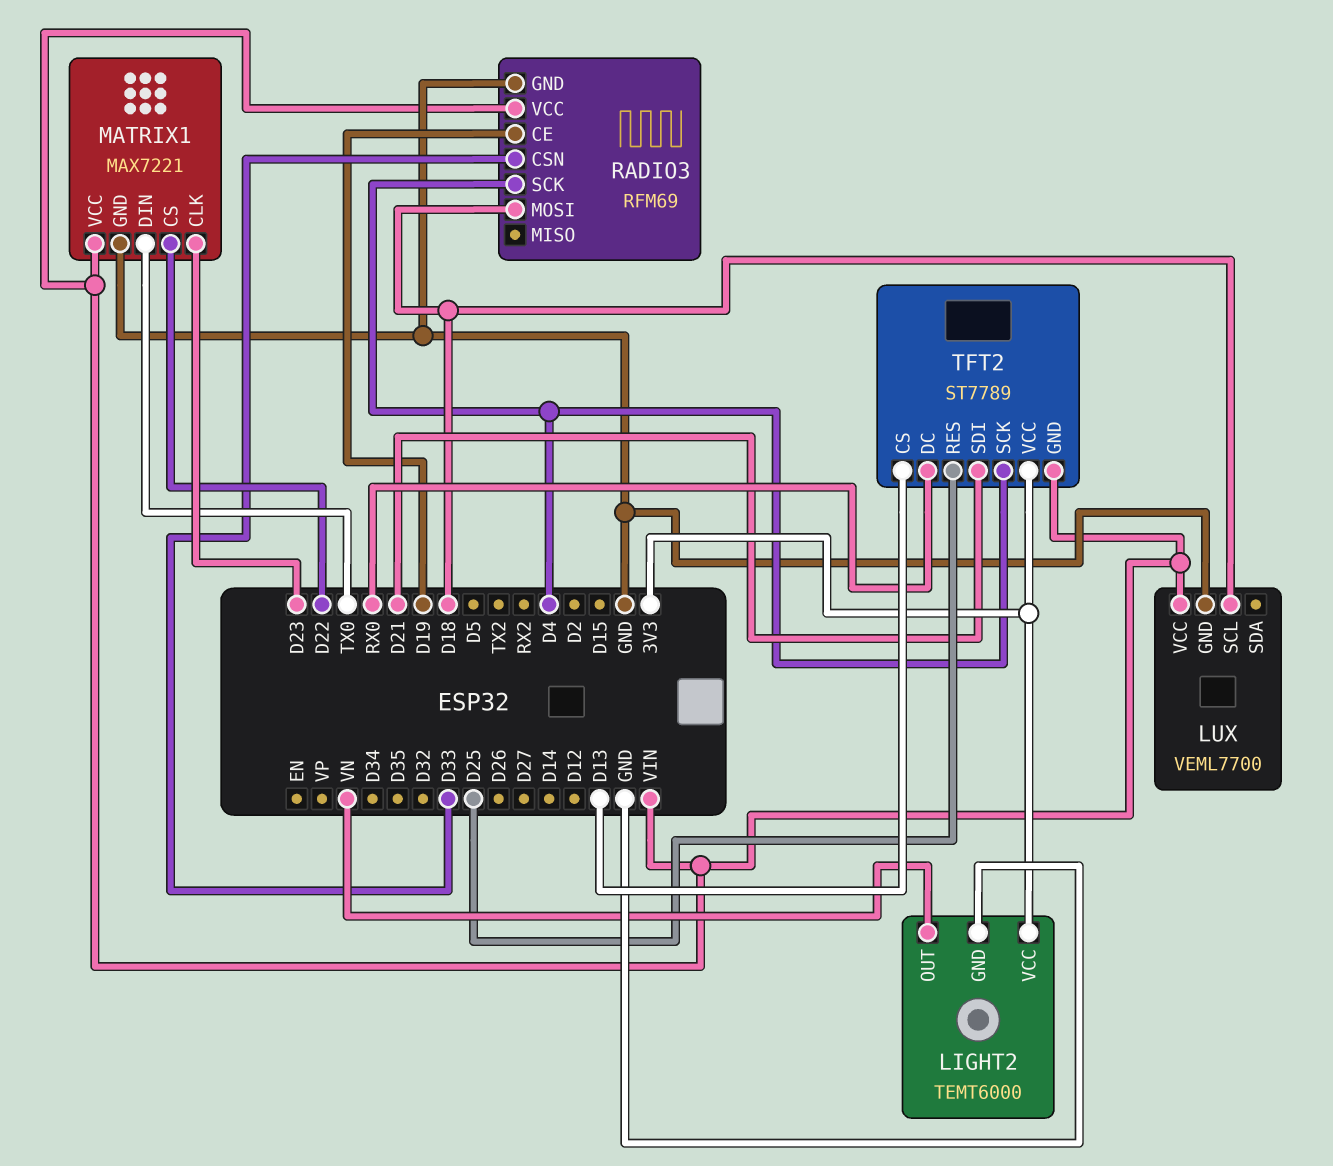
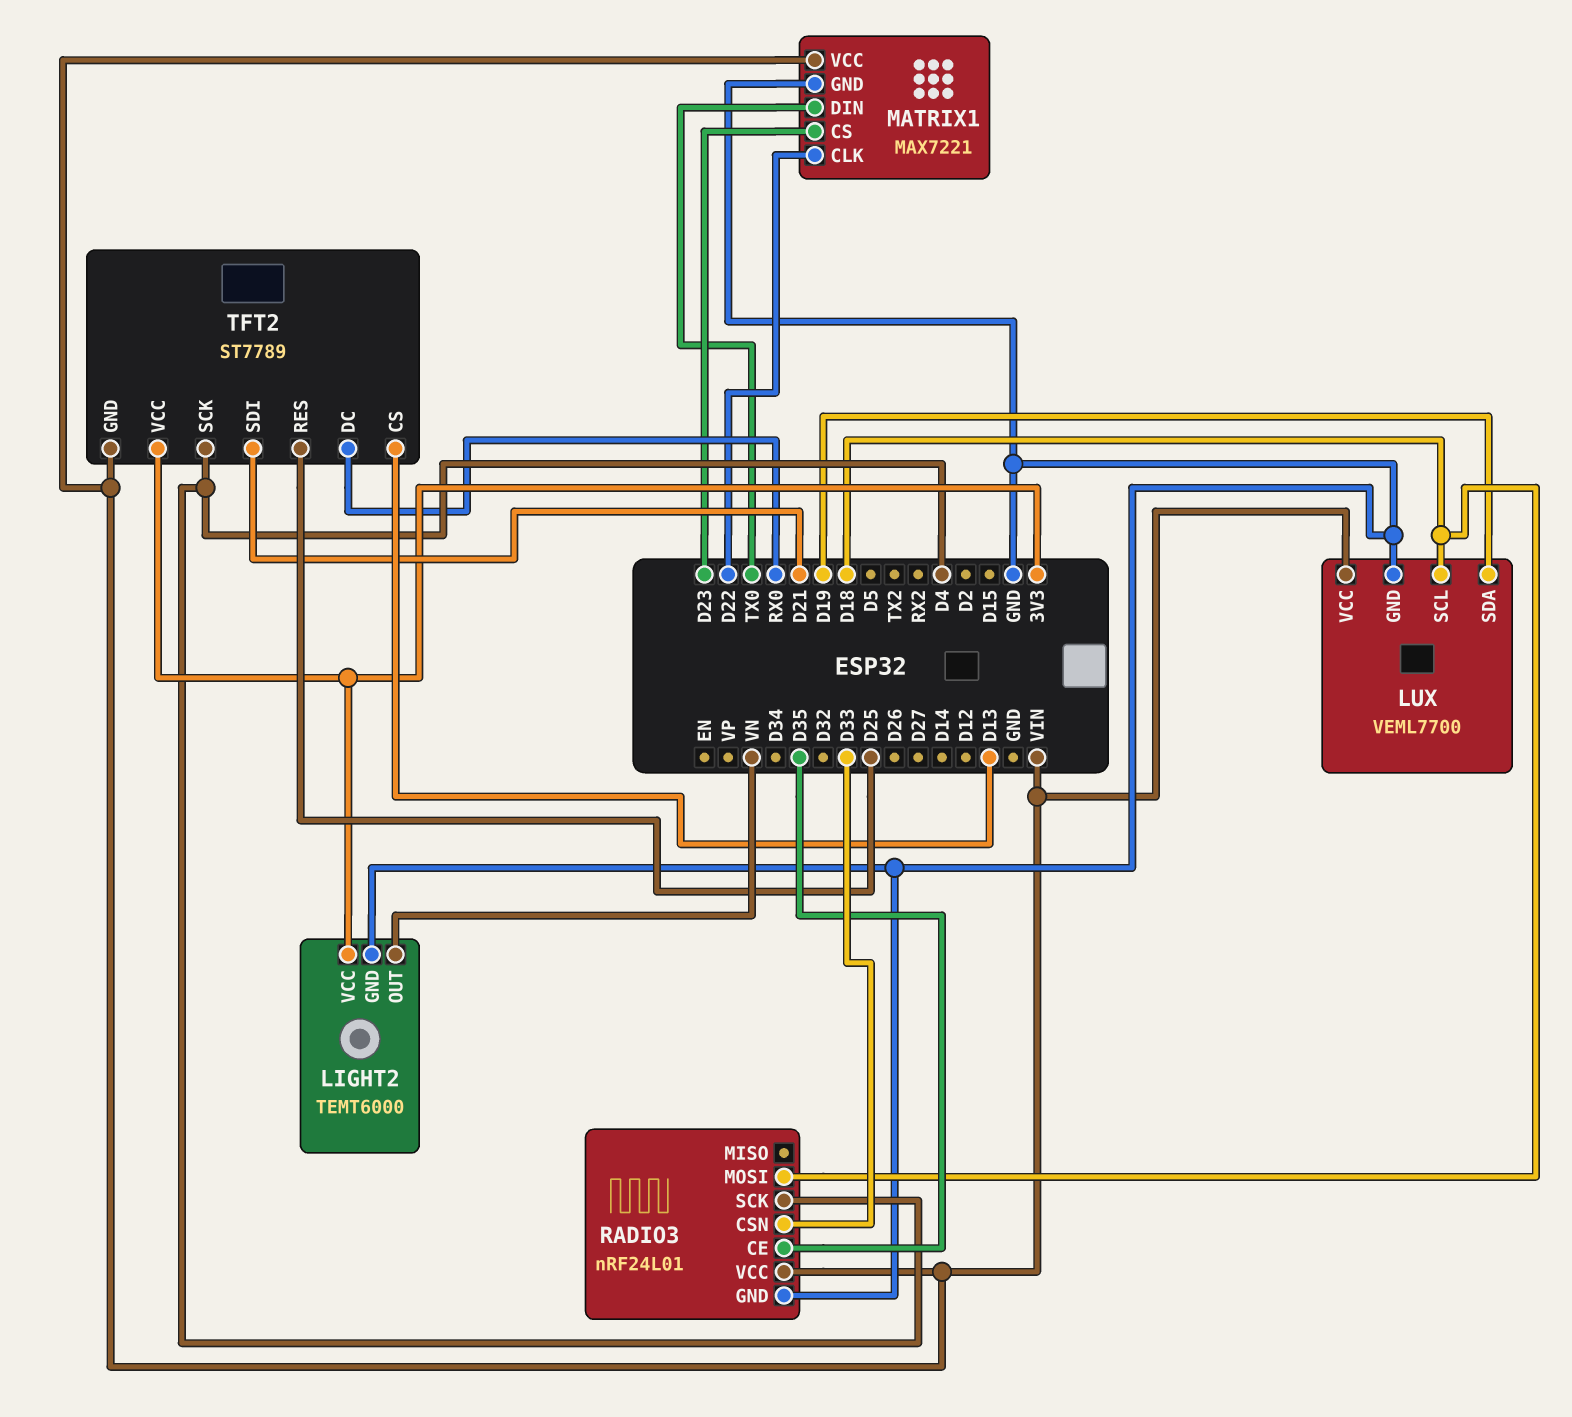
LUX pin SDA: none -> D19
MATRIX1 pin CLK: D23 -> D22
MATRIX1 pin CS: D22 -> D23
RADIO3: RFM69 -> nRF24L01
RADIO3 pin CE: D19 -> D35

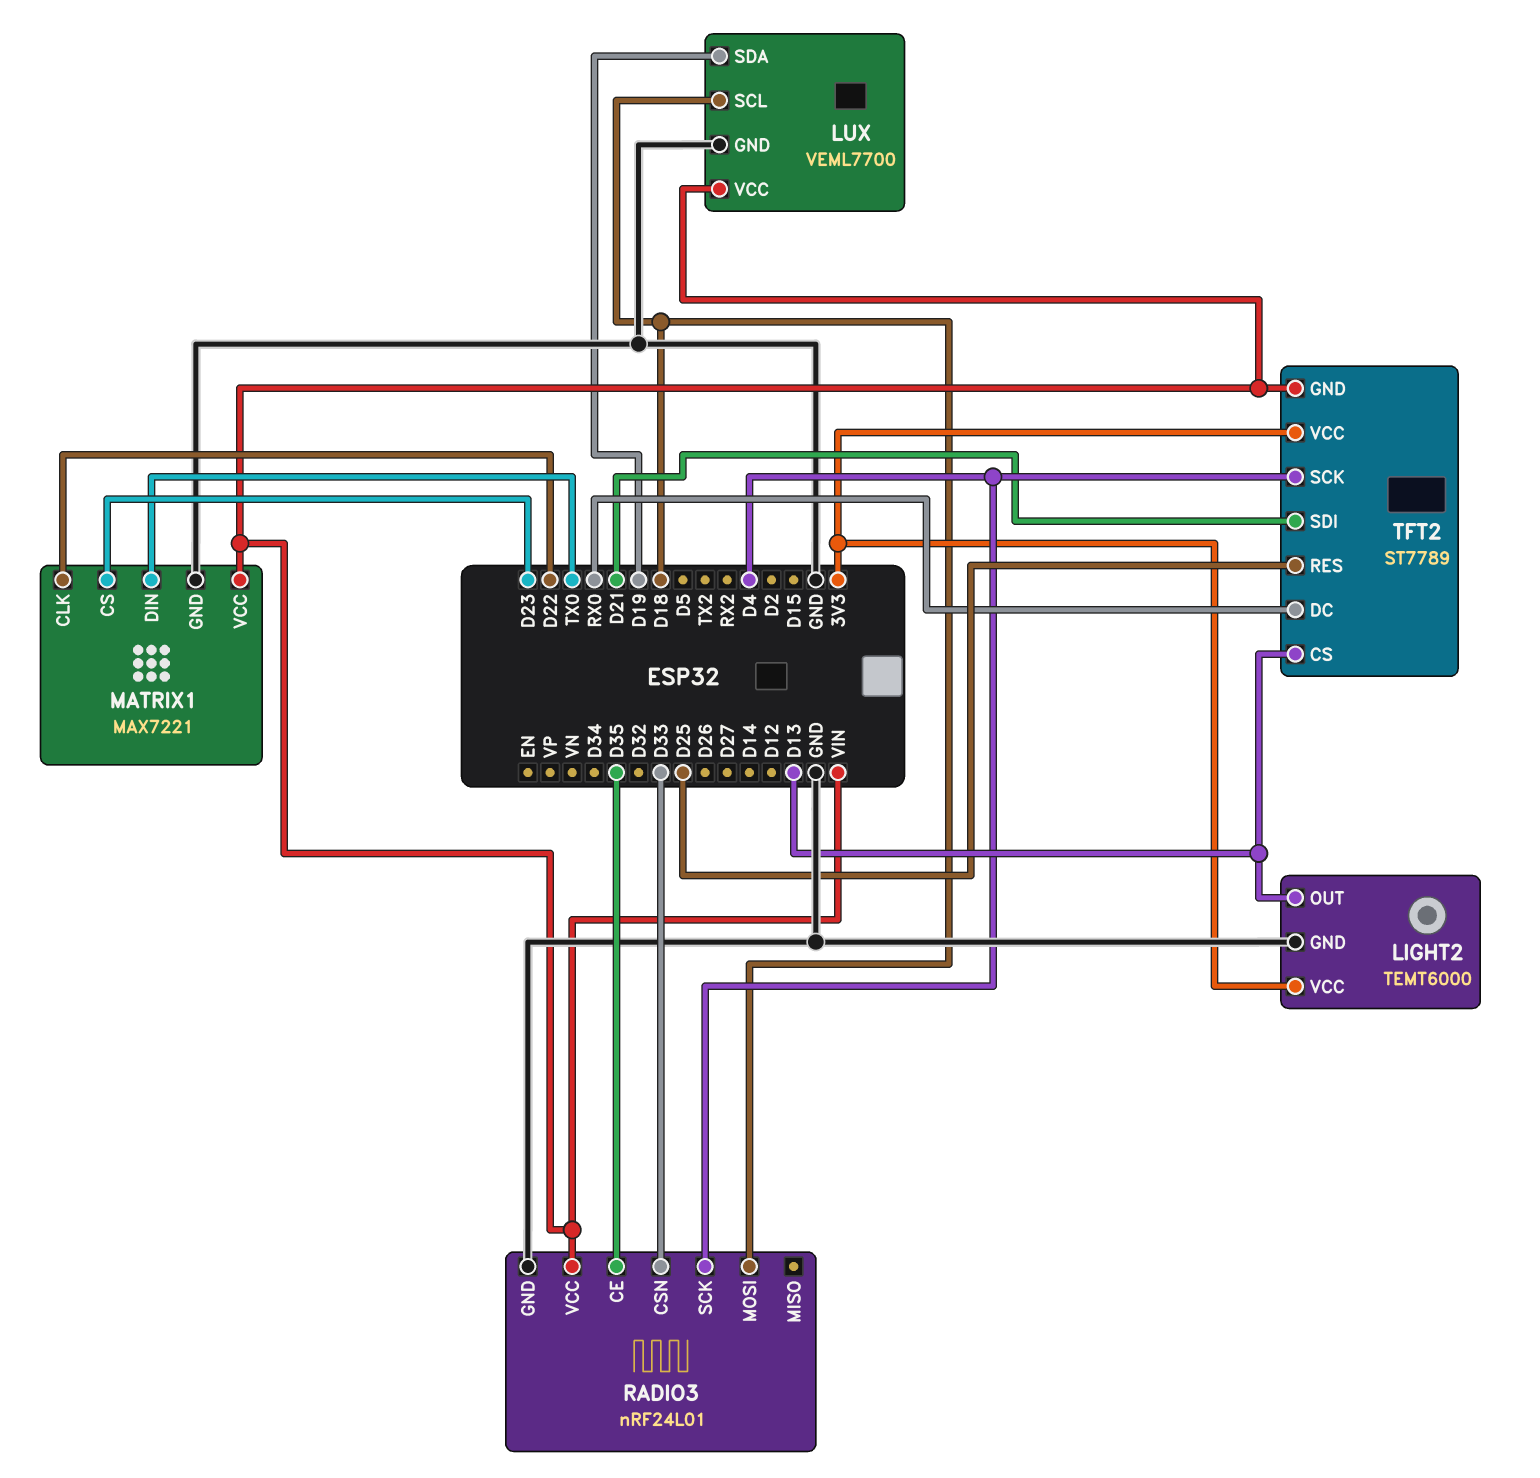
LIGHT2 pin OUT: VN -> D13

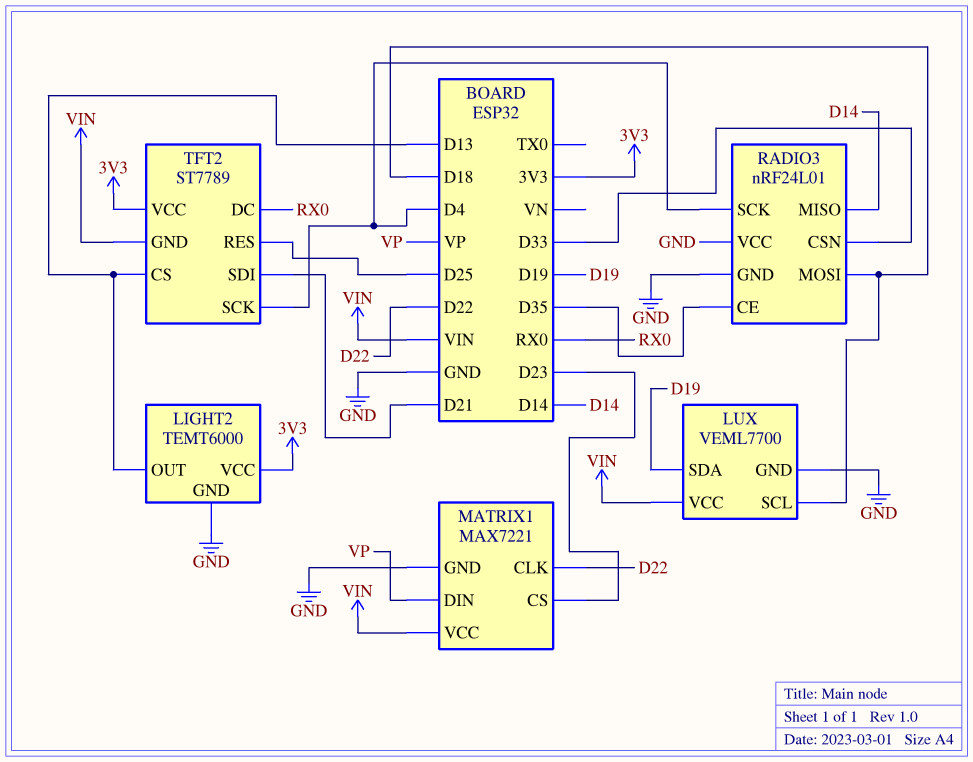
MATRIX1 pin DIN: TX0 -> VP
RADIO3 pin MISO: none -> D14
RADIO3 pin VCC: VIN -> GND

